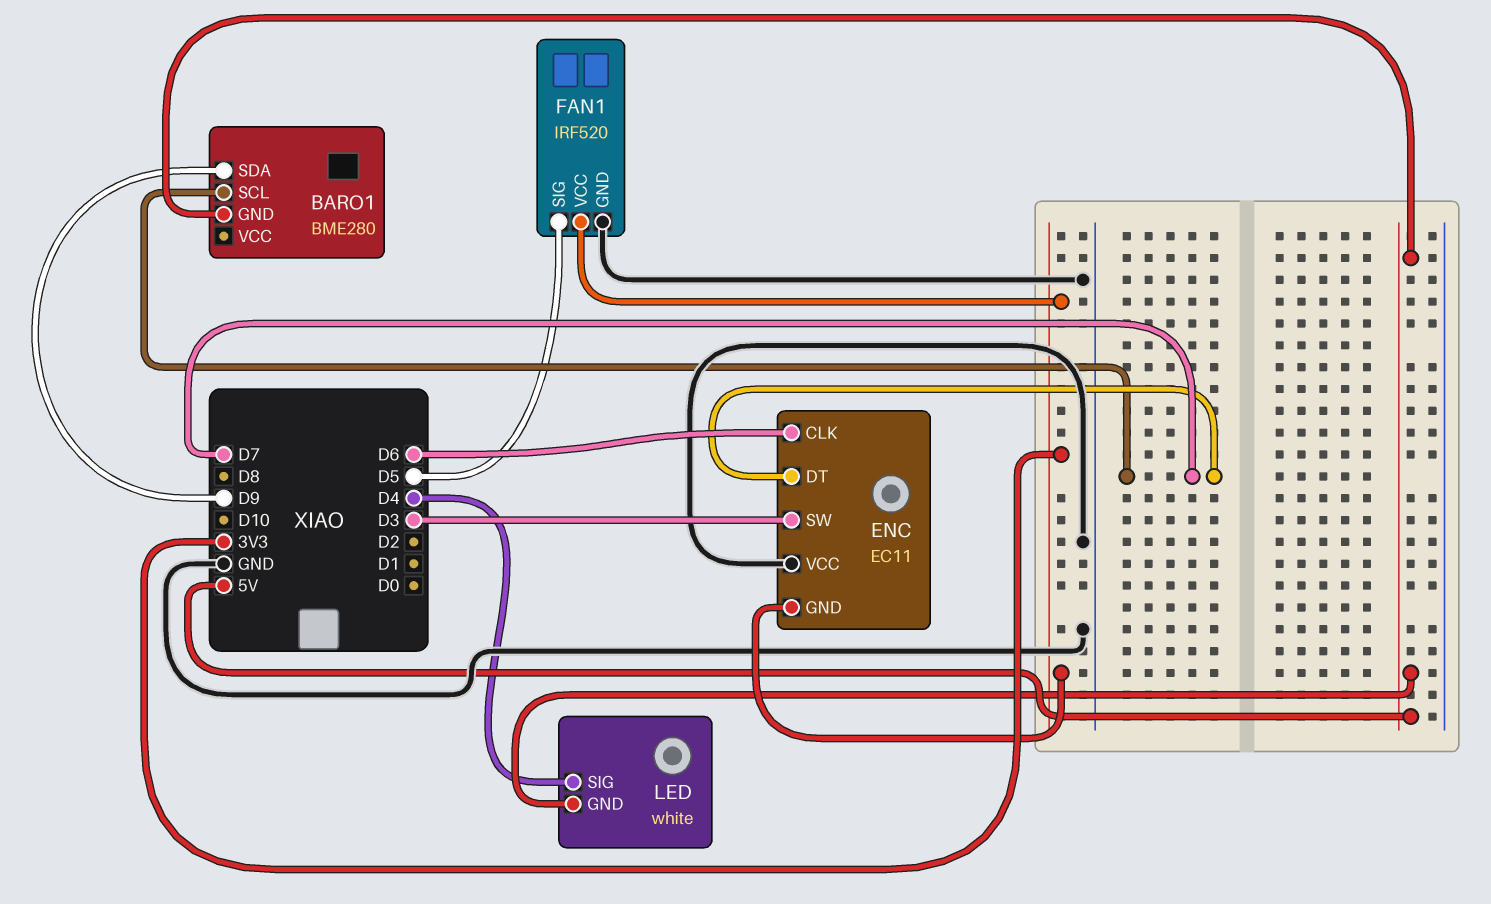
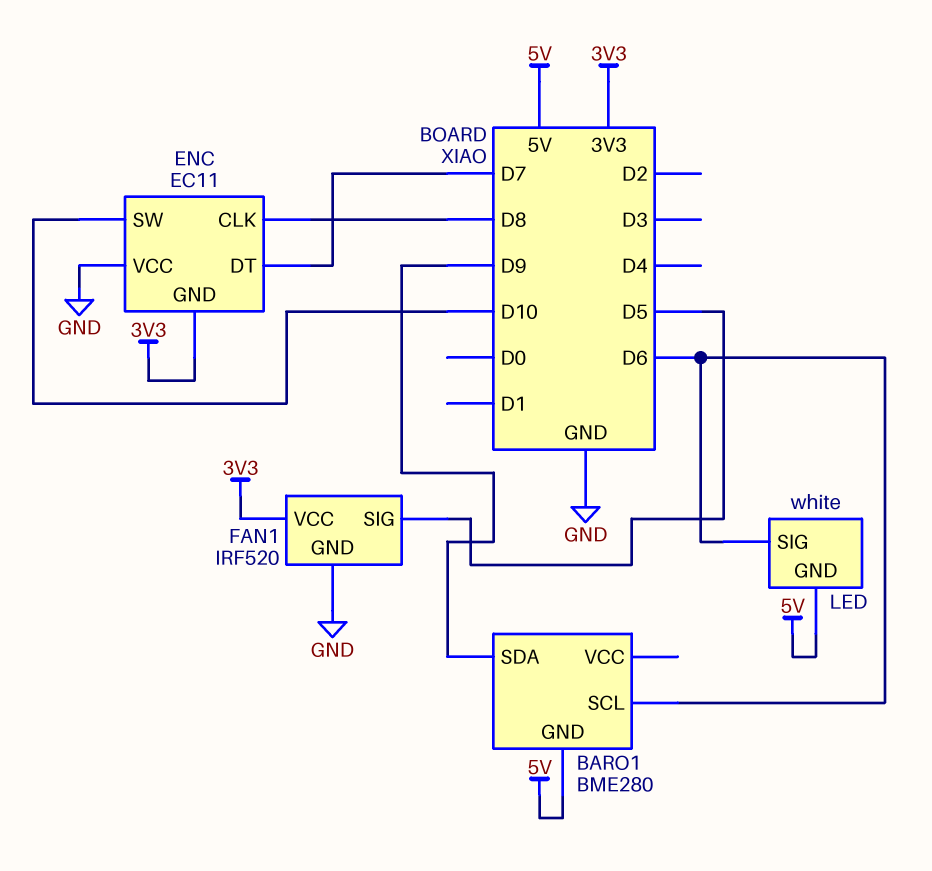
BARO1 pin SCL: D7 -> D6
ENC pin CLK: D6 -> D8
ENC pin SW: D3 -> D10
LED pin SIG: D4 -> D6

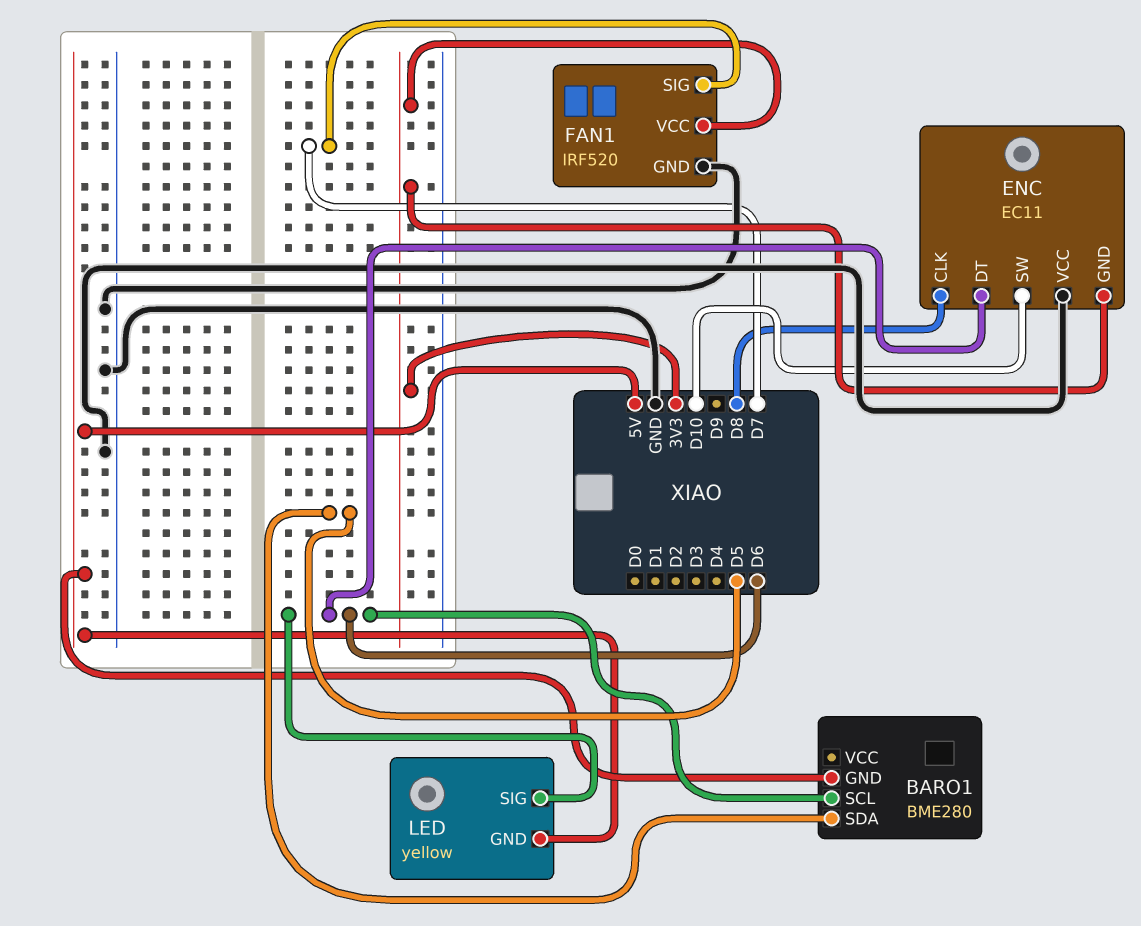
BARO1 pin SDA: D9 -> D5
ENC pin DT: D7 -> D6
FAN1 pin SIG: D5 -> D7
LED: white -> yellow

